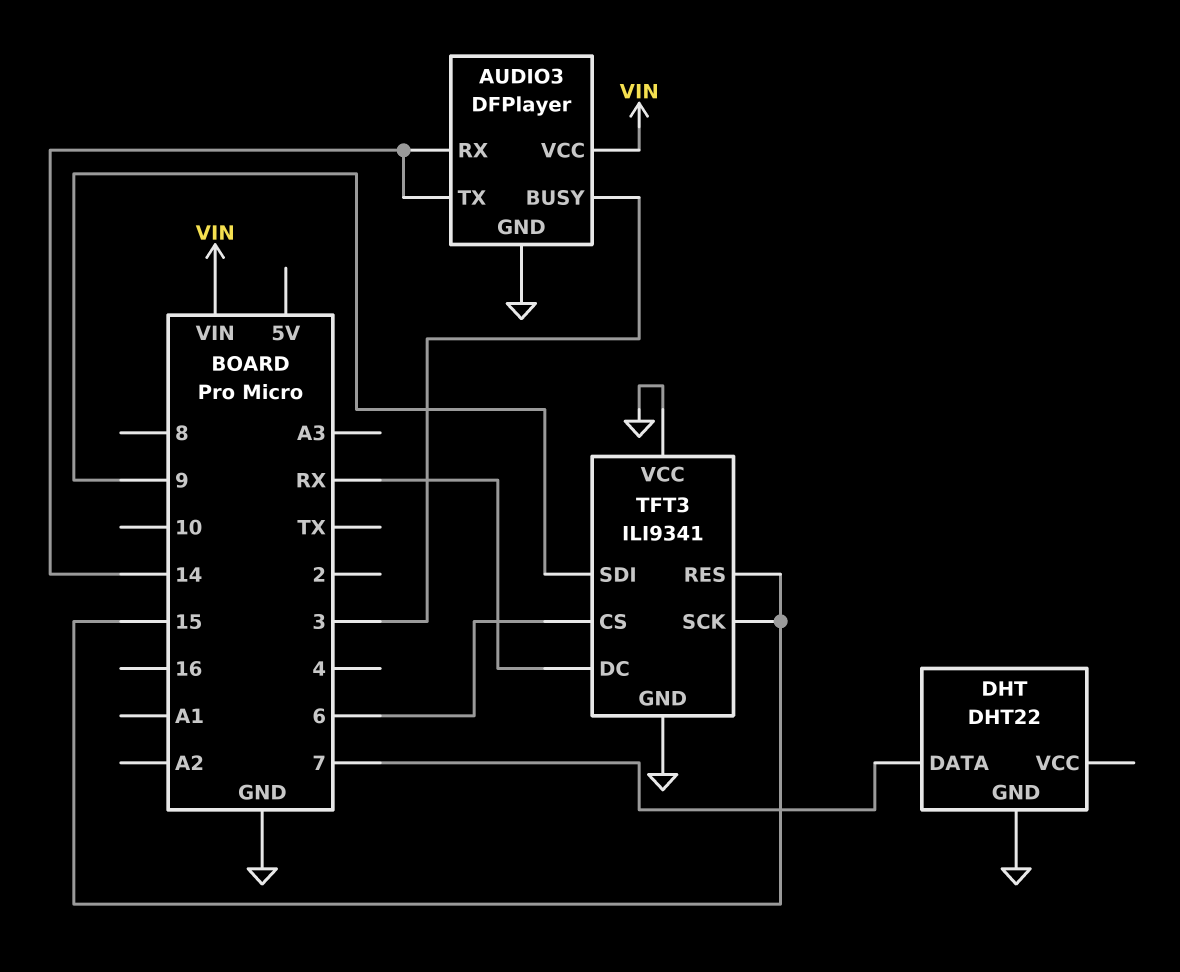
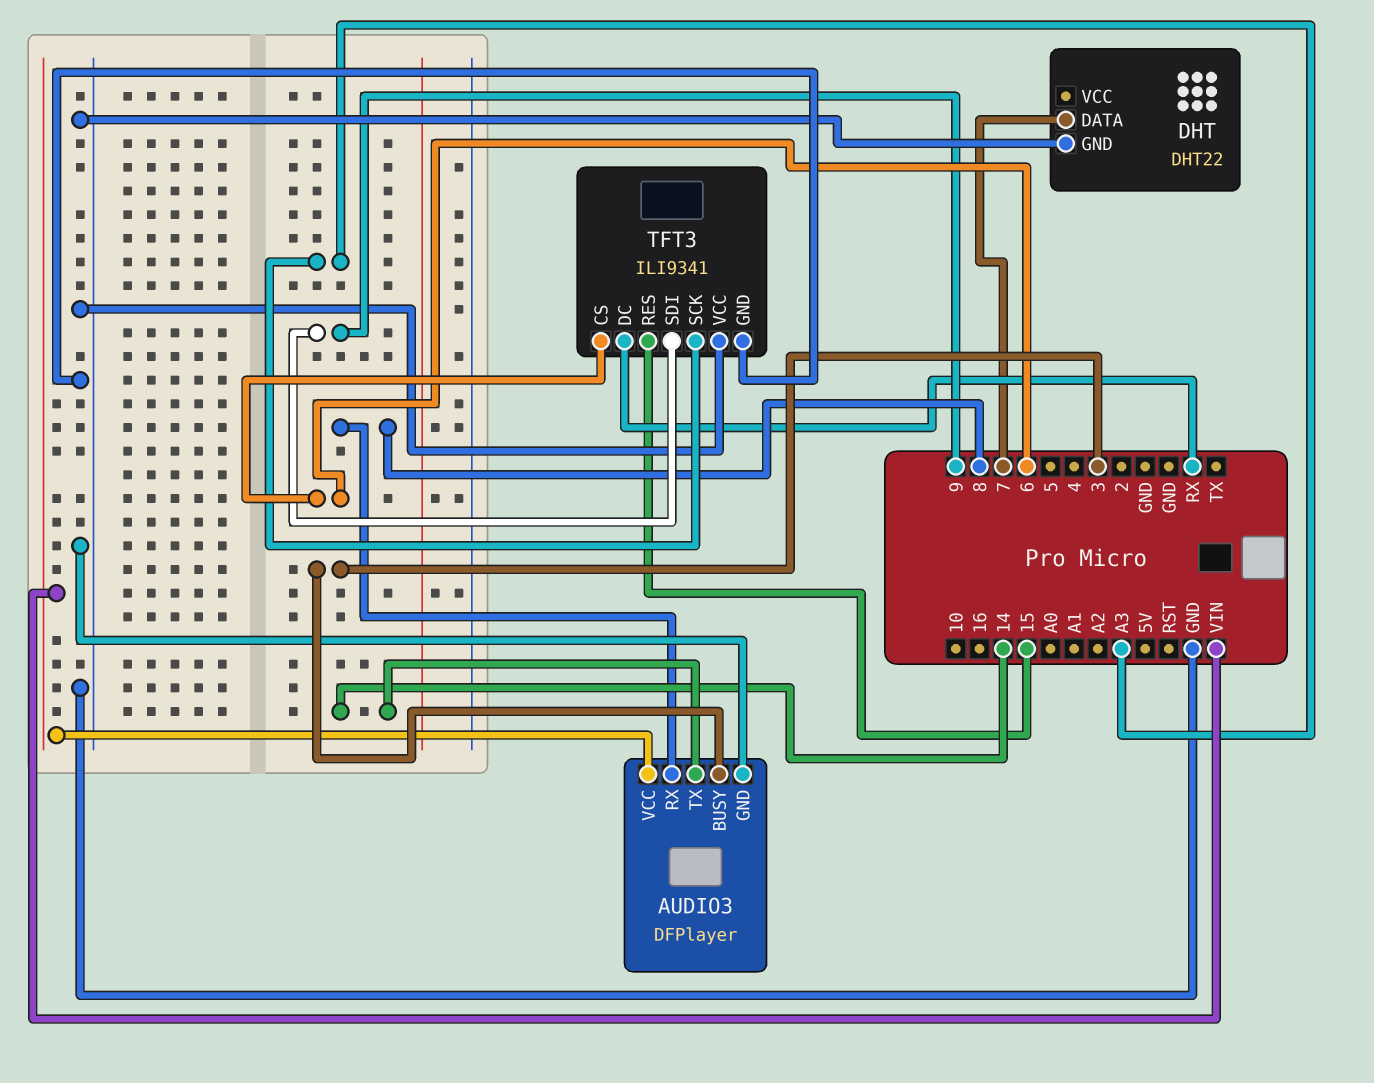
AUDIO3 pin RX: 14 -> 8
TFT3 pin SCK: 15 -> A3

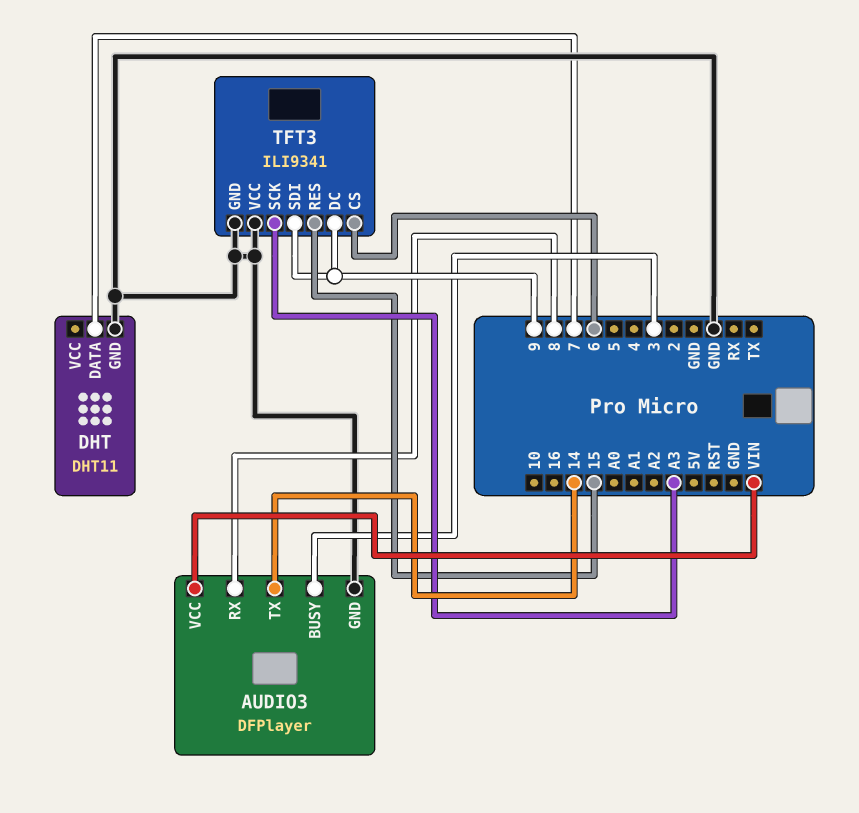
DHT: DHT22 -> DHT11
TFT3 pin DC: RX -> 9

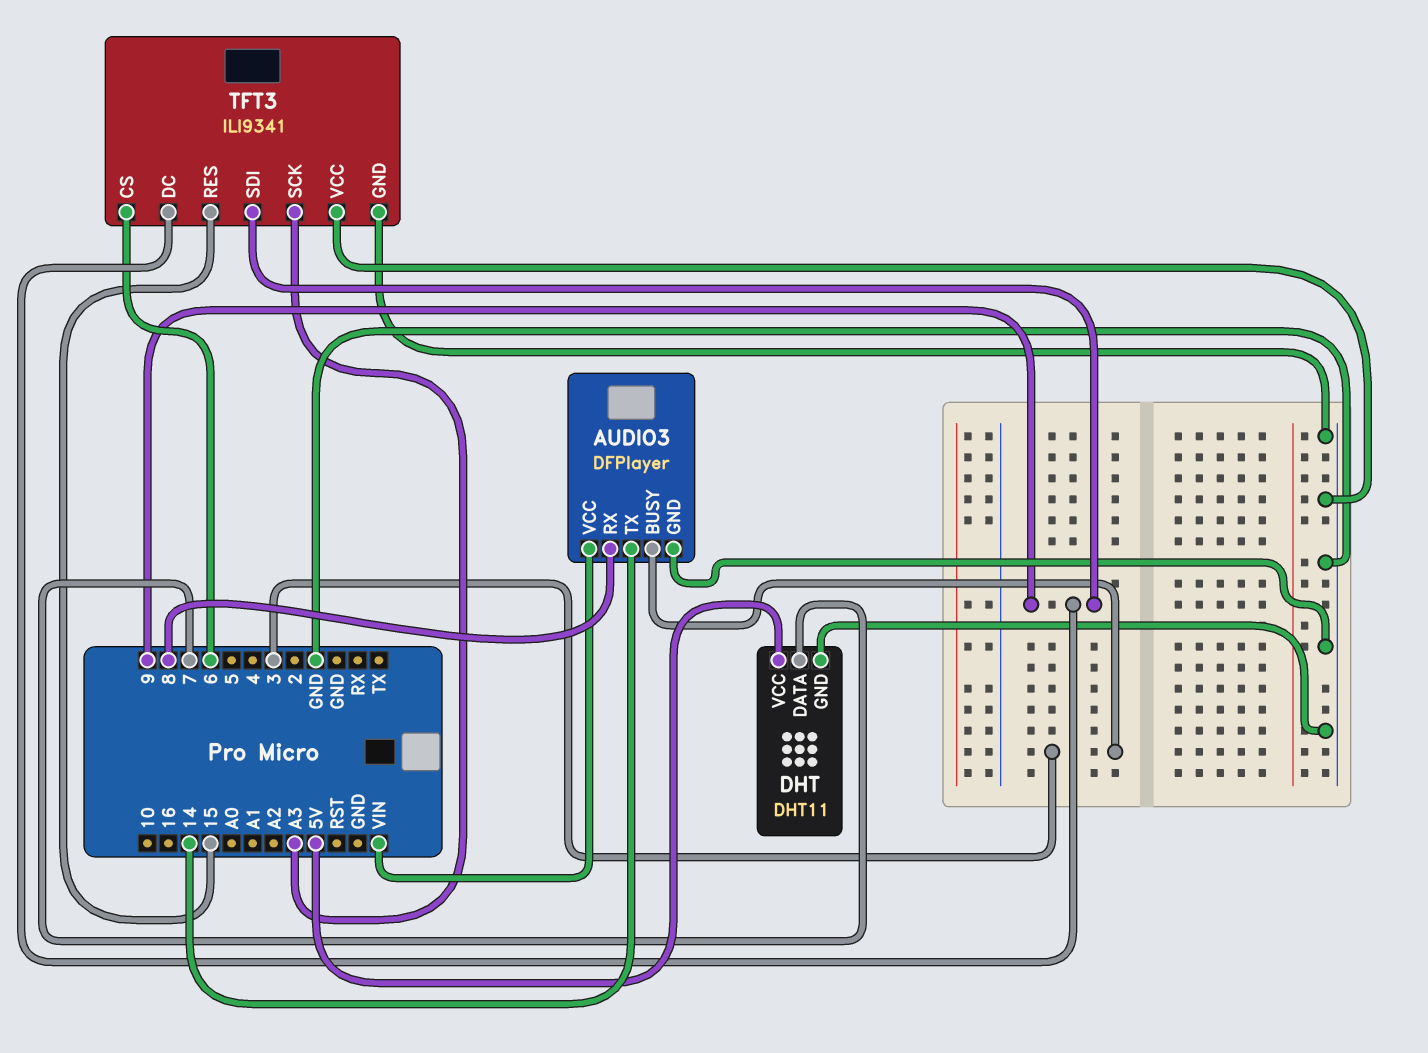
DHT pin VCC: none -> 5V

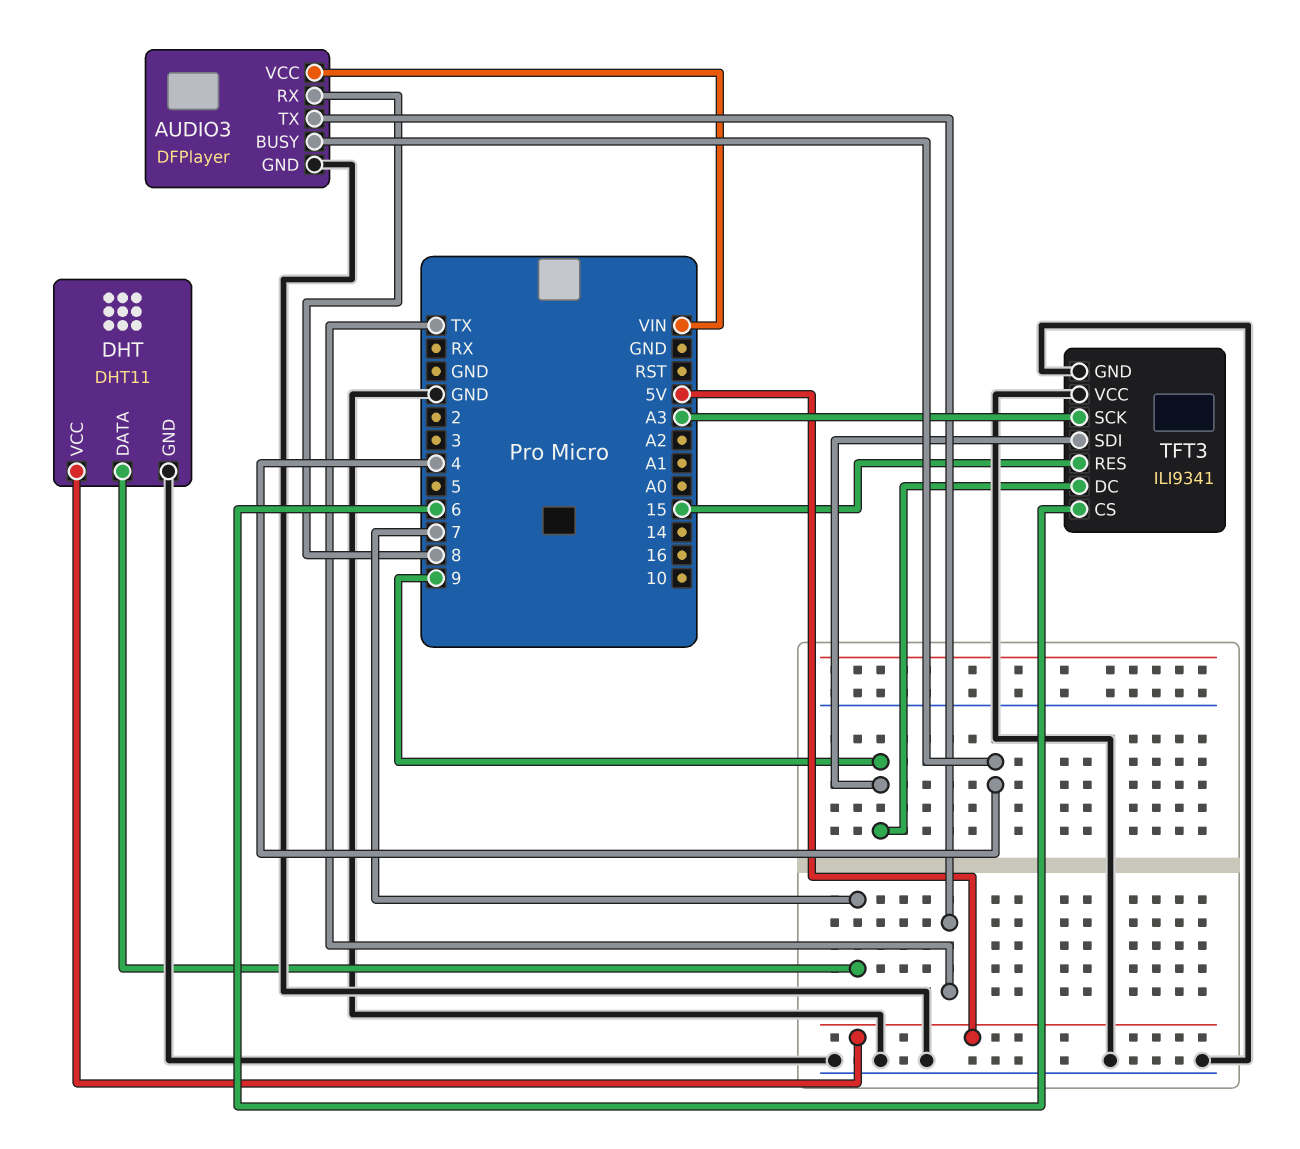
AUDIO3 pin BUSY: 3 -> 4
AUDIO3 pin TX: 14 -> TX

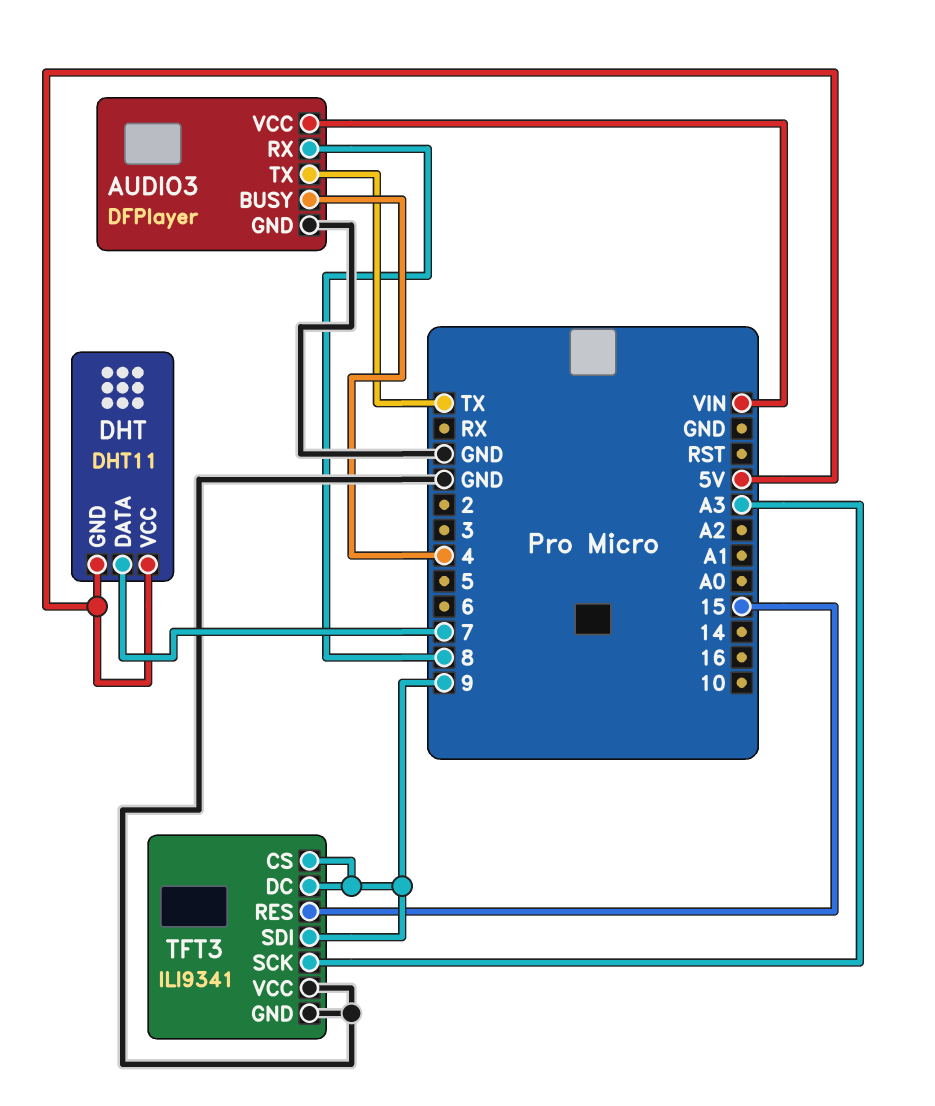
DHT pin GND: GND -> 5V
TFT3 pin CS: 6 -> 9

